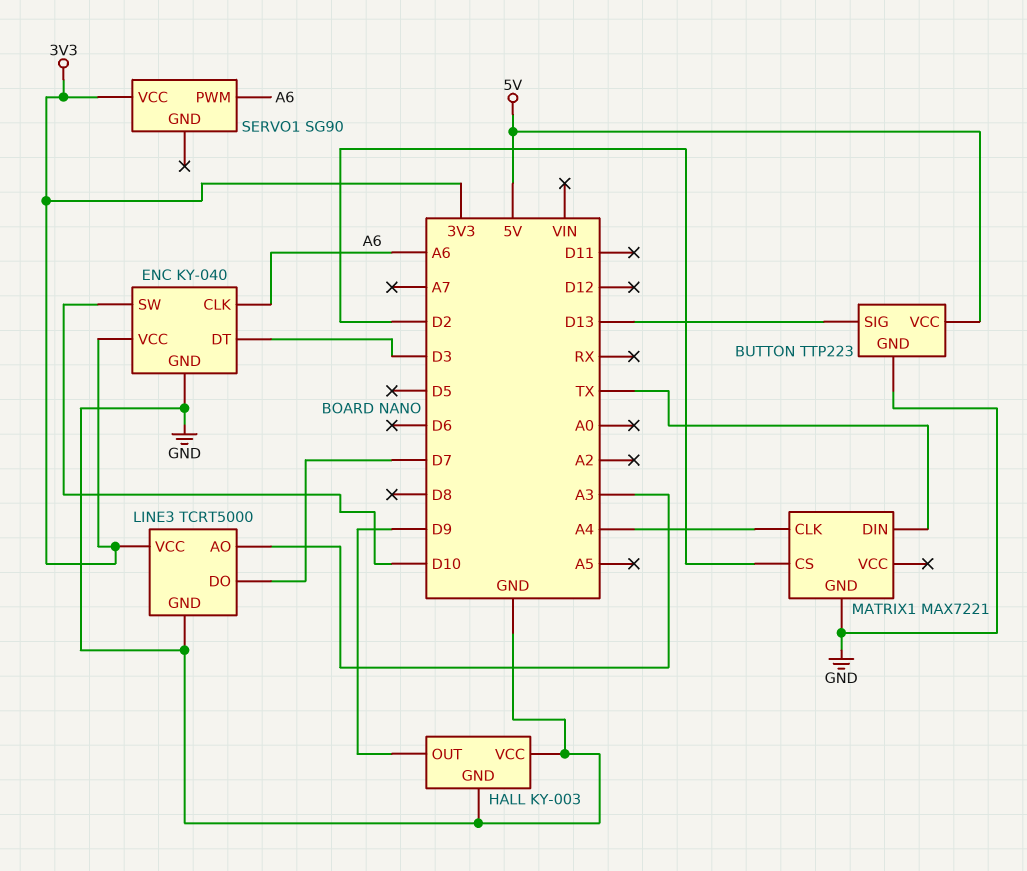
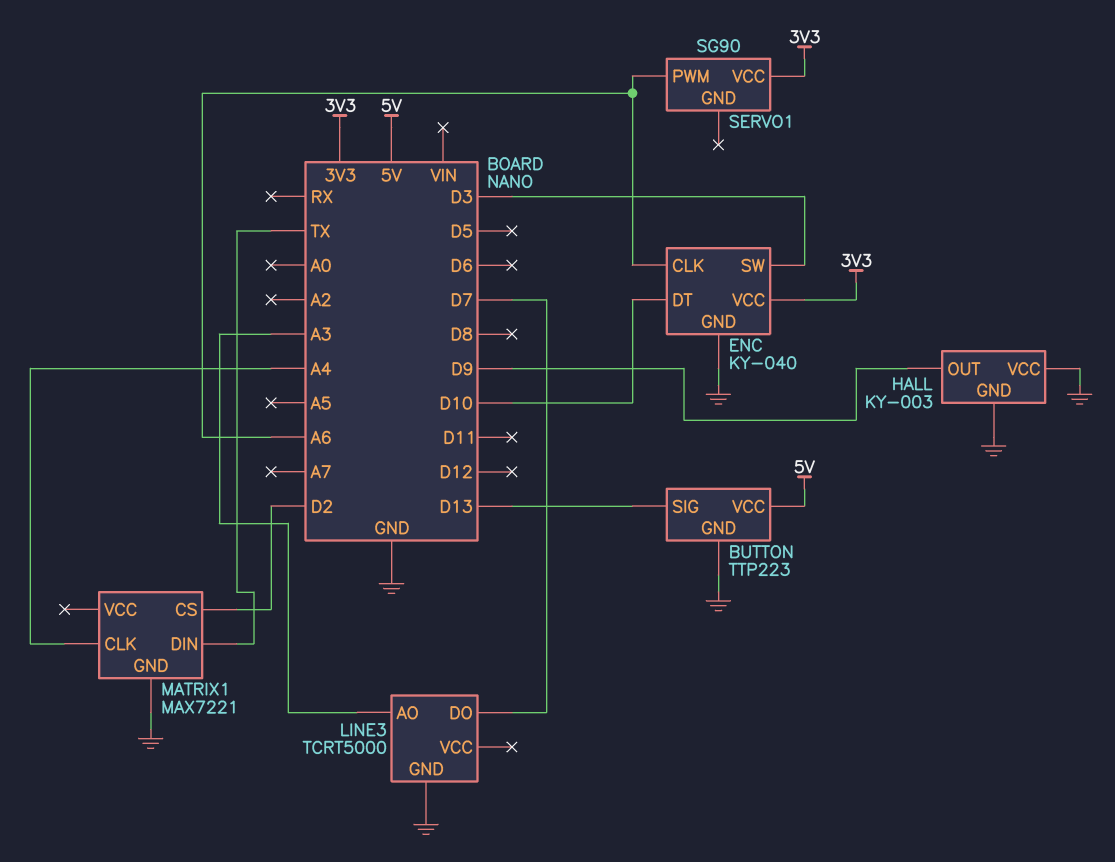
ENC pin DT: D3 -> D10
ENC pin SW: D10 -> D3
LINE3 pin VCC: 3V3 -> none

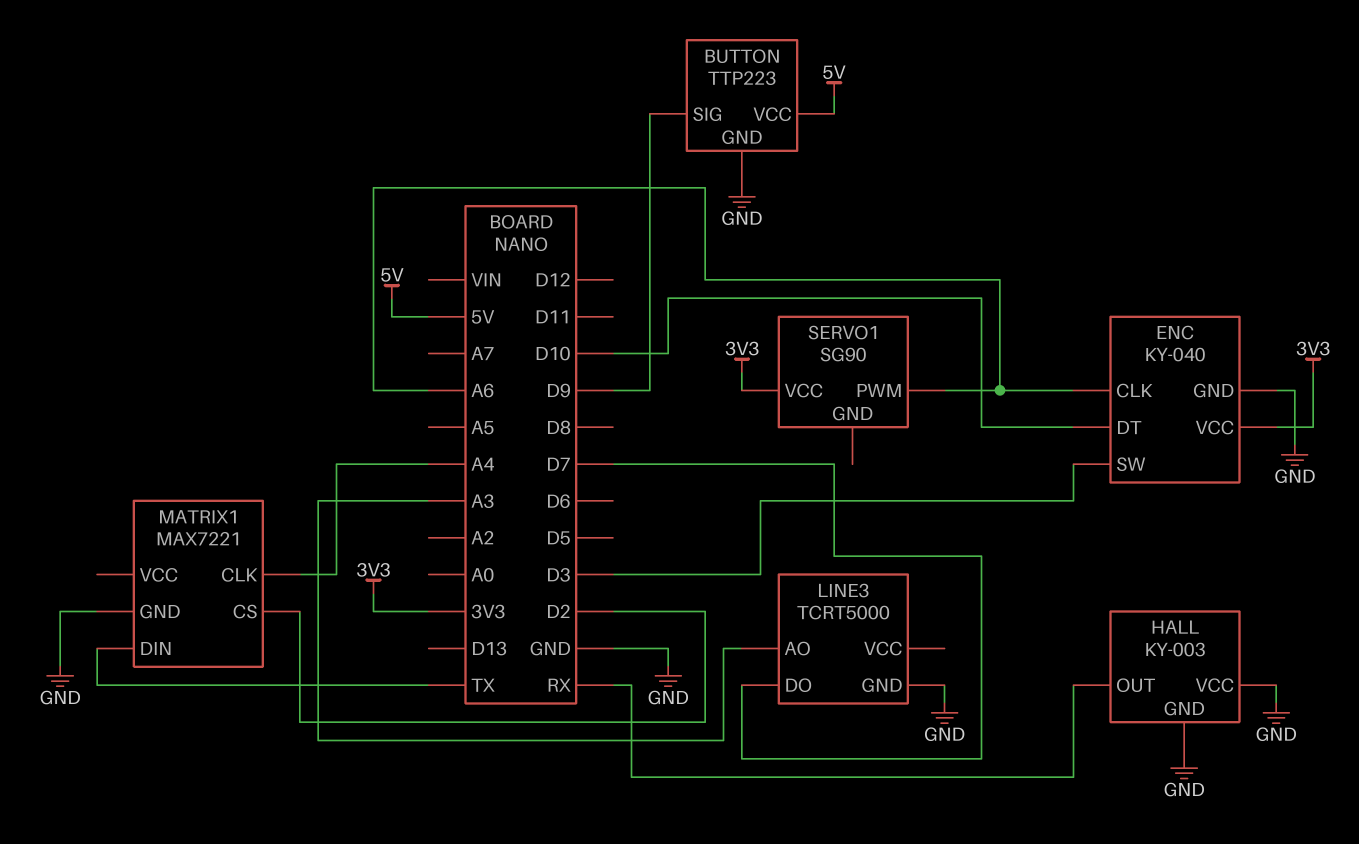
BUTTON pin SIG: D13 -> D9
HALL pin OUT: D9 -> RX

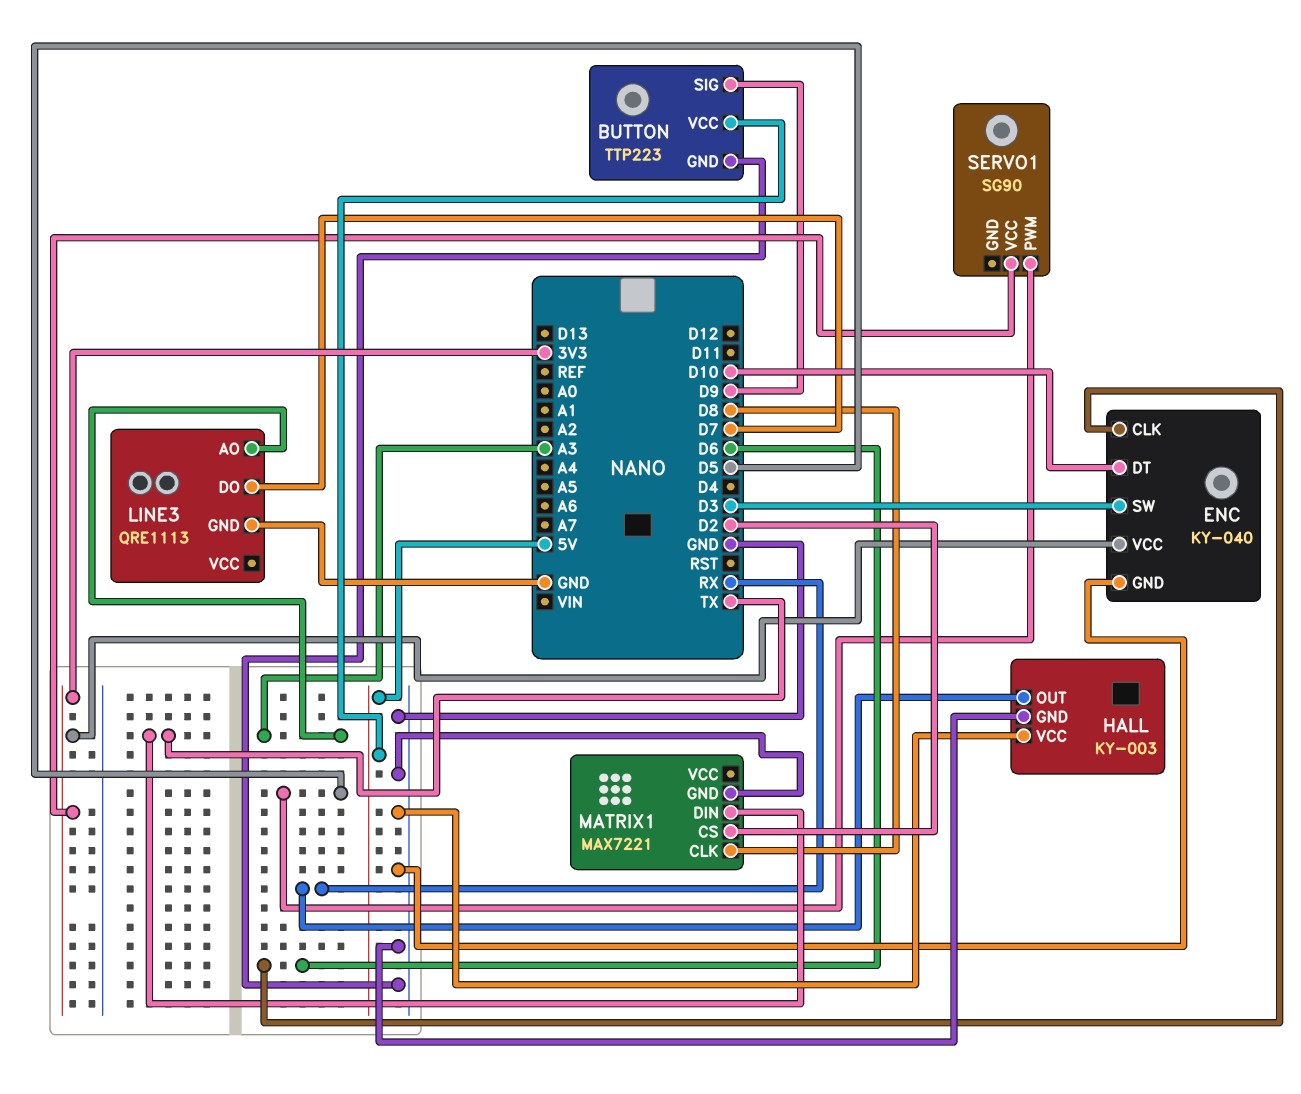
ENC pin CLK: A6 -> D6
LINE3: TCRT5000 -> QRE1113
MATRIX1 pin CLK: A4 -> D8
SERVO1 pin PWM: A6 -> D5

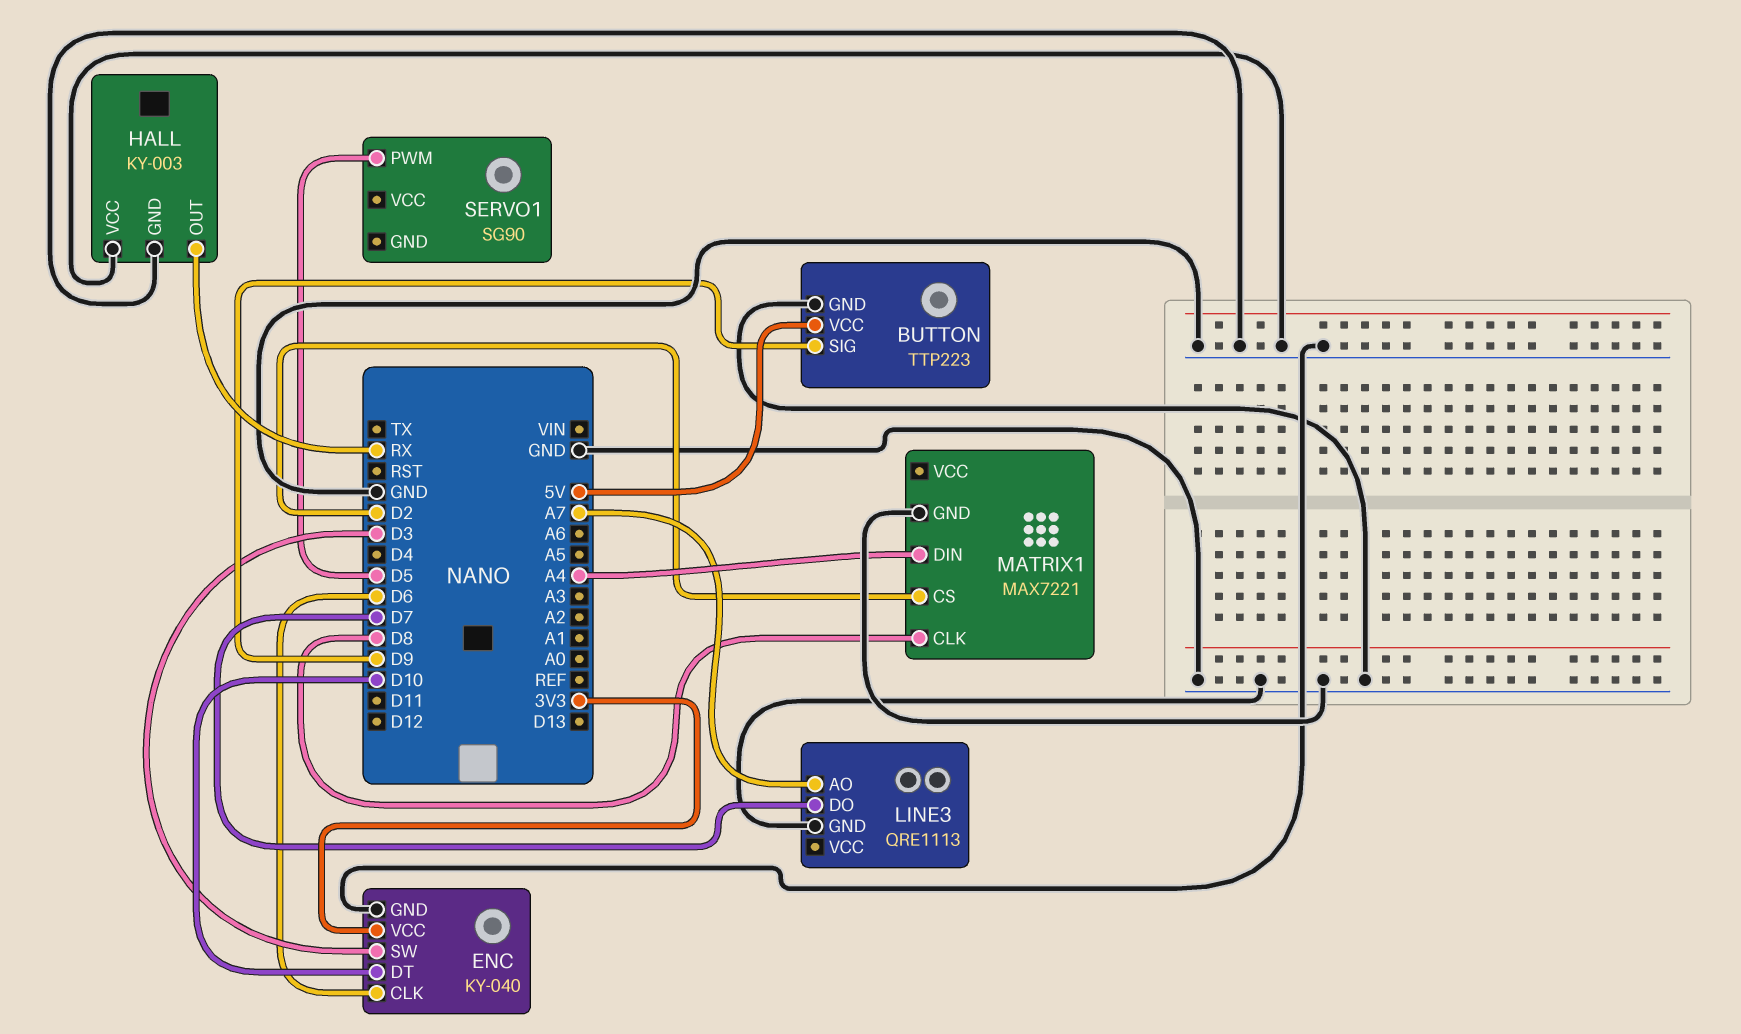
LINE3 pin AO: A3 -> A7
MATRIX1 pin DIN: TX -> A4
SERVO1 pin VCC: 3V3 -> none

